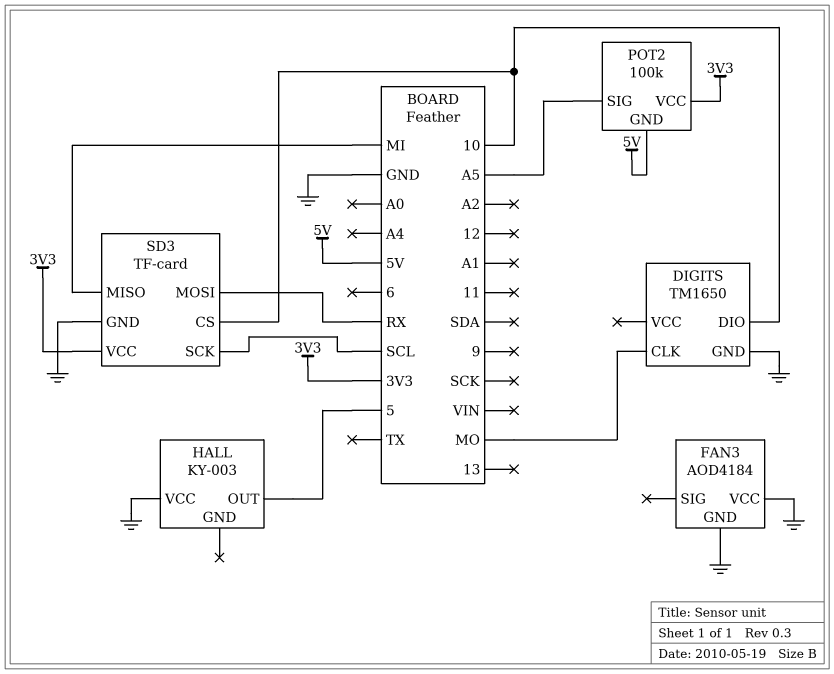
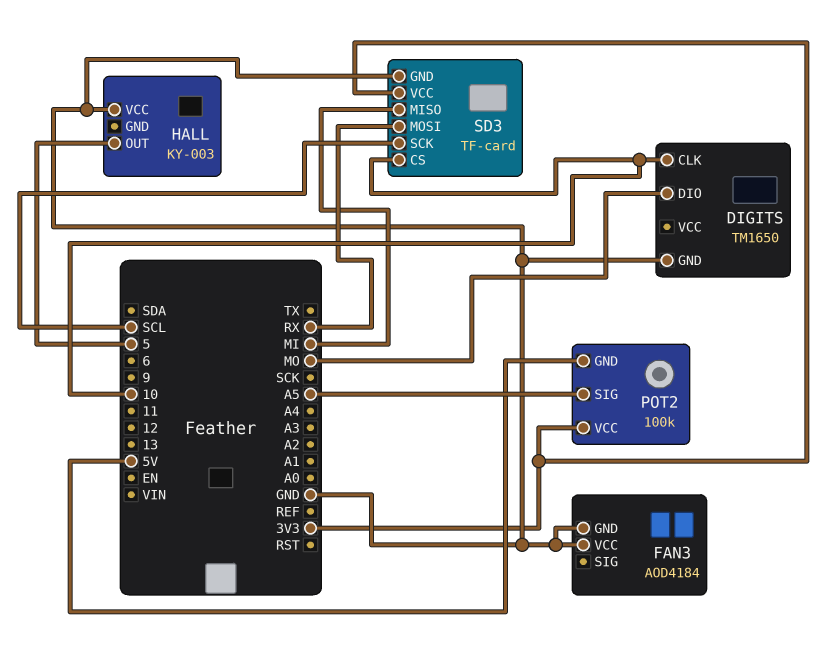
DIGITS pin CLK: MO -> 10
DIGITS pin DIO: 10 -> MO

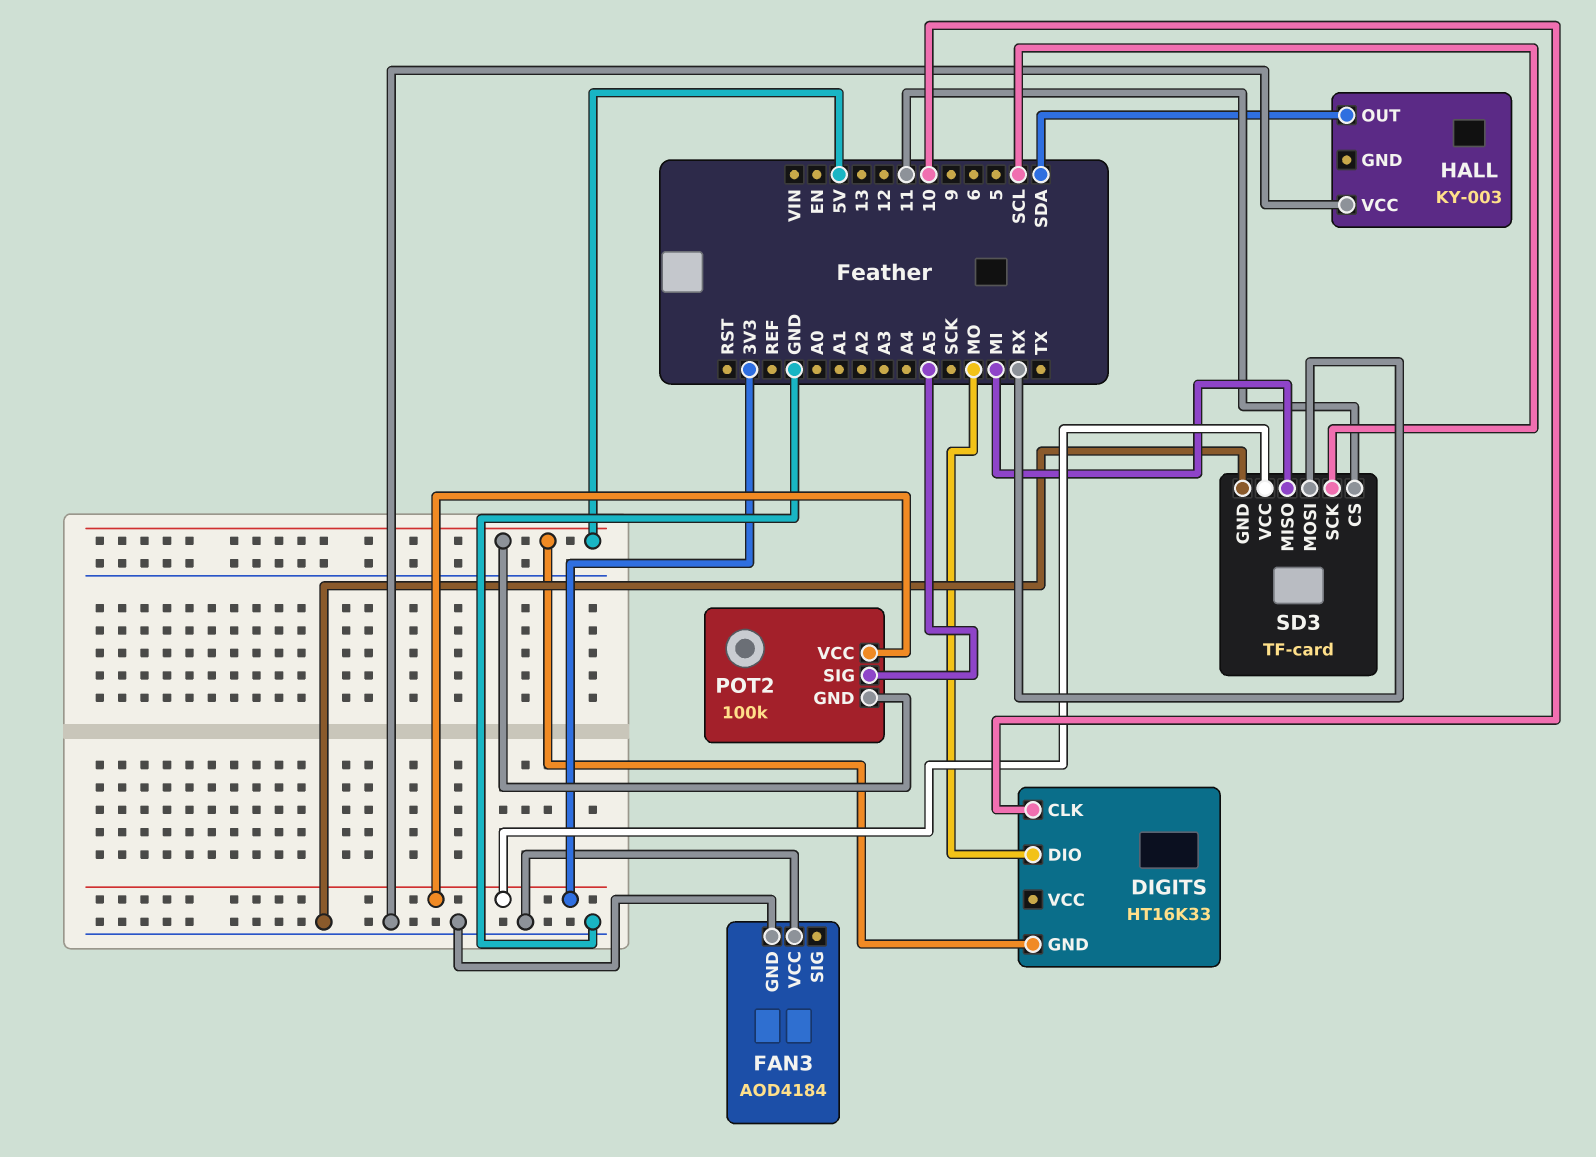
DIGITS: TM1650 -> HT16K33
DIGITS pin GND: GND -> 5V
HALL pin OUT: 5 -> SDA
SD3 pin CS: 10 -> 11

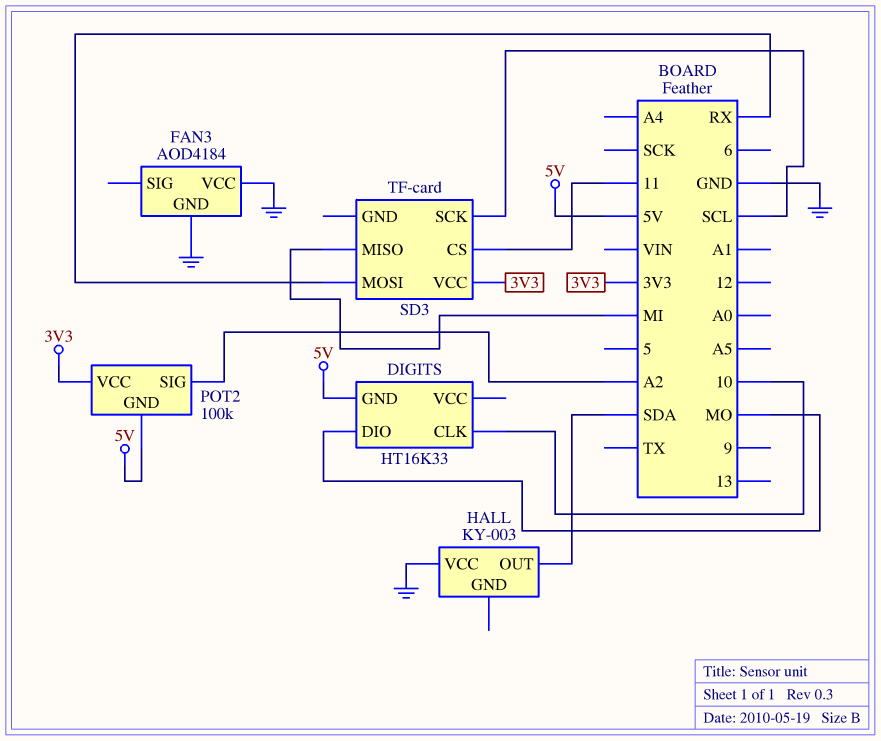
POT2 pin SIG: A5 -> A2
SD3 pin GND: GND -> none

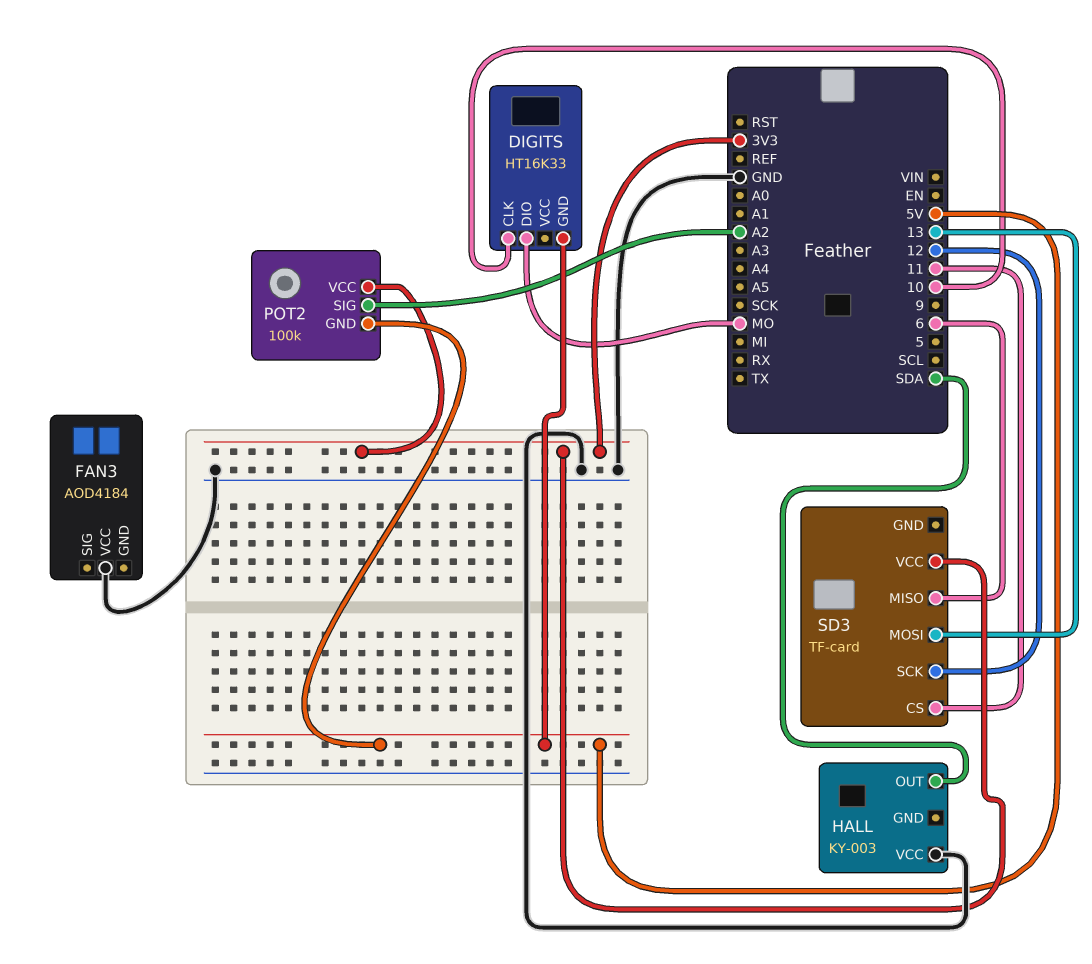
FAN3 pin GND: GND -> none
SD3 pin MISO: MI -> 6
SD3 pin MOSI: RX -> 13
SD3 pin SCK: SCL -> 12

